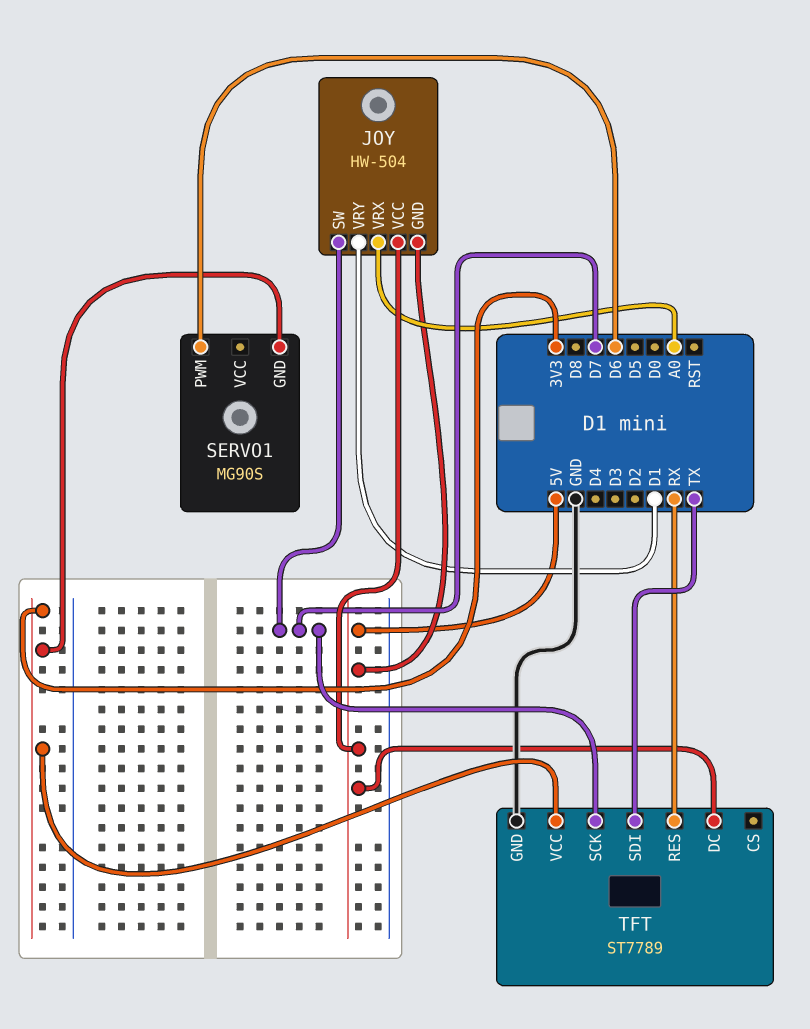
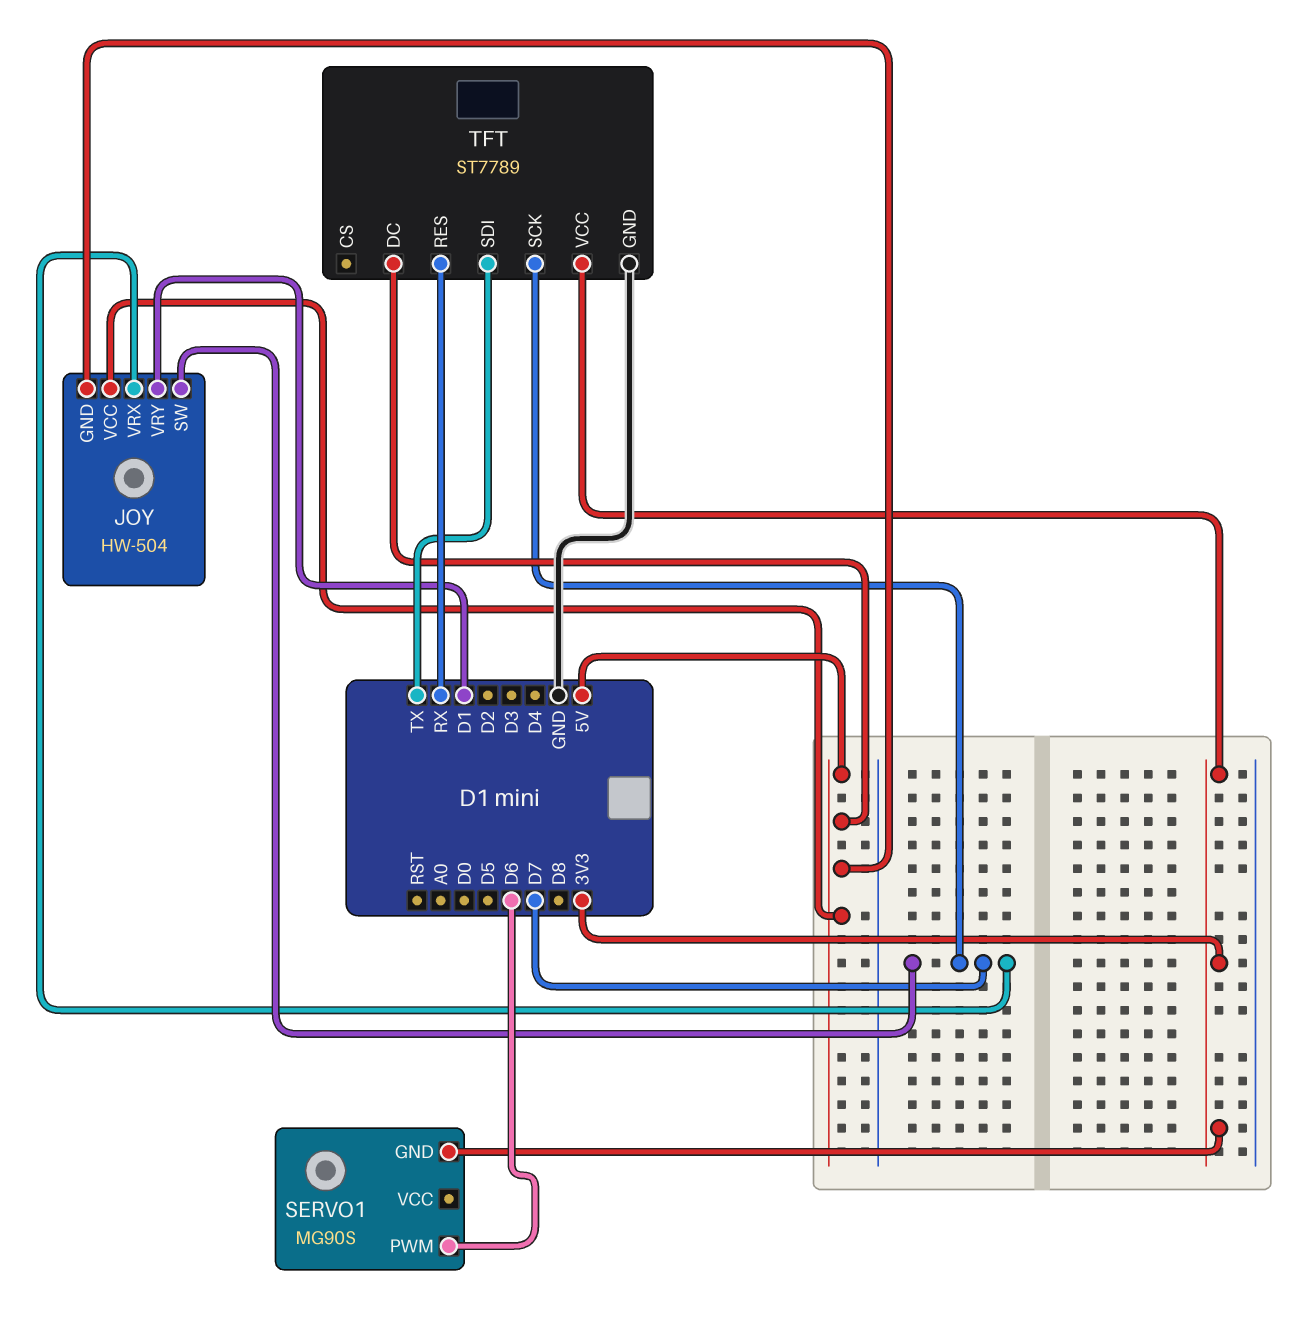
JOY pin VRX: A0 -> D7

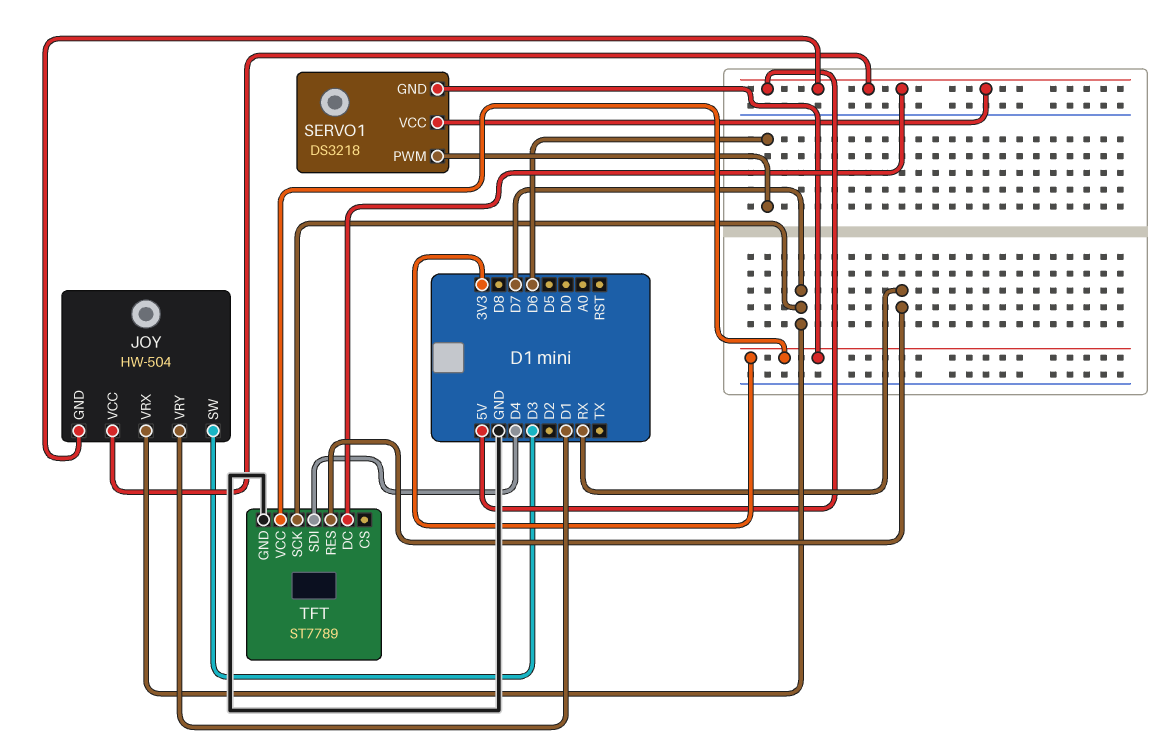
JOY pin SW: D7 -> D3
SERVO1: MG90S -> DS3218
SERVO1 pin VCC: none -> 5V
TFT pin SDI: TX -> D4

